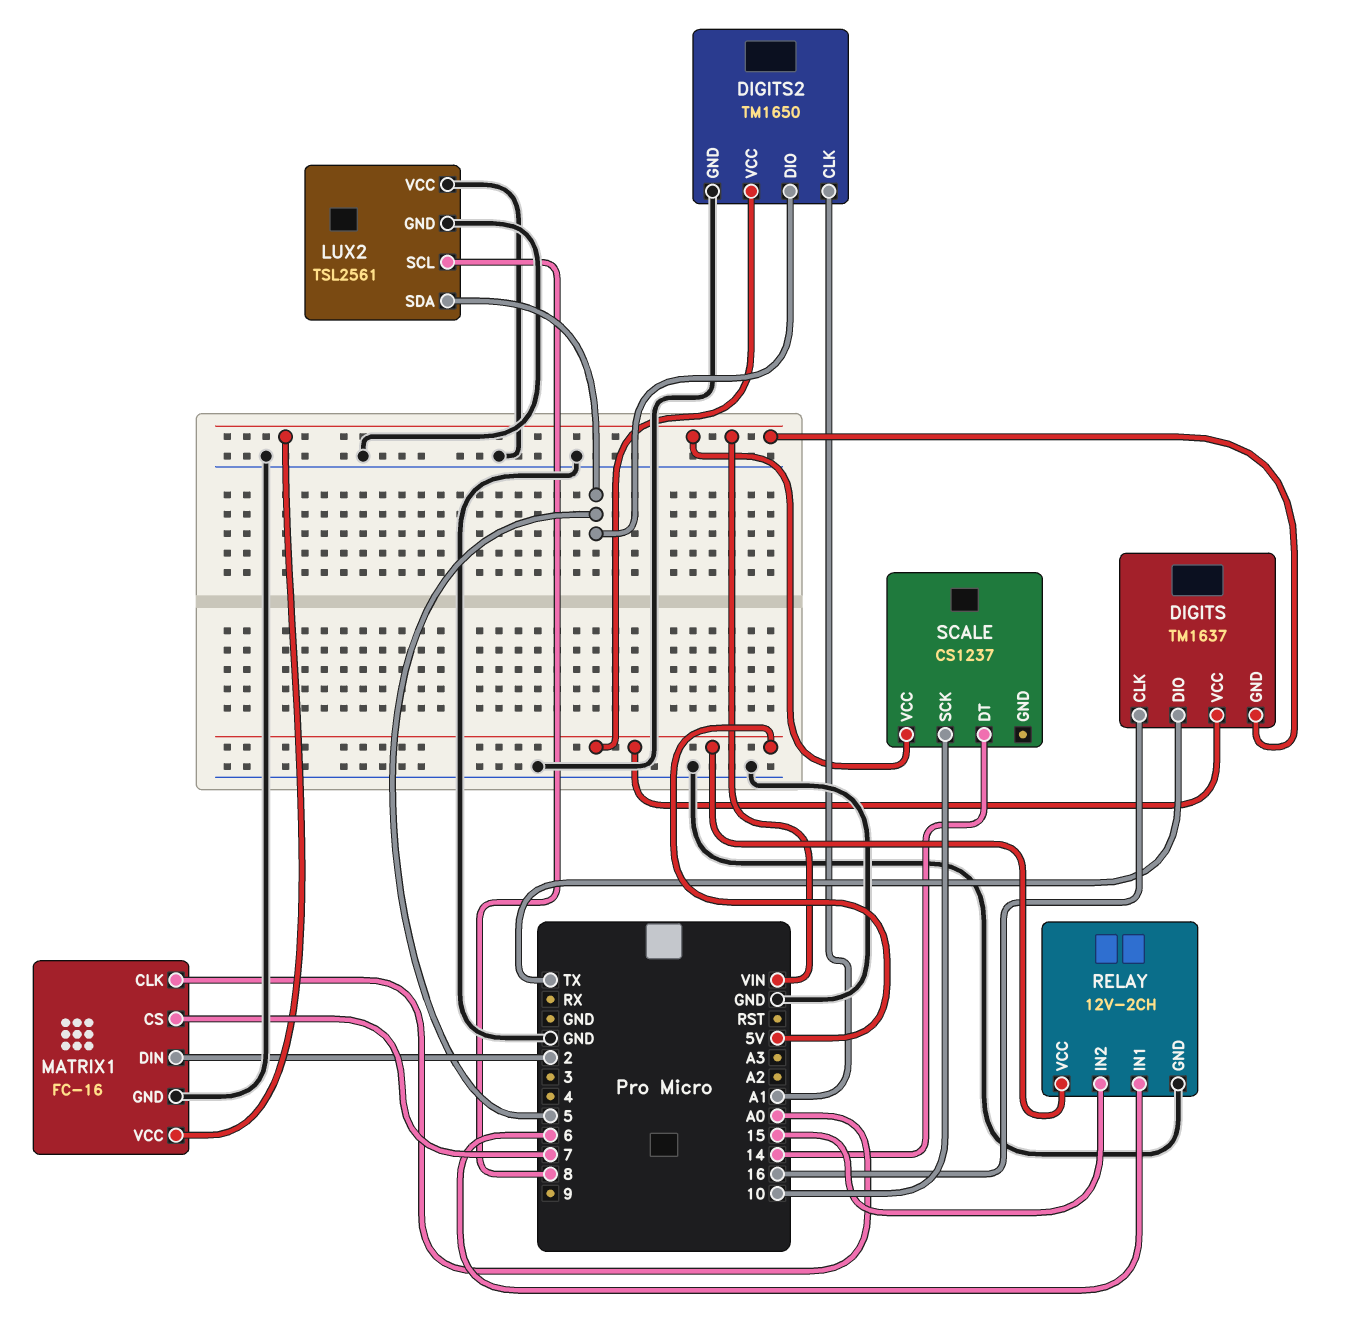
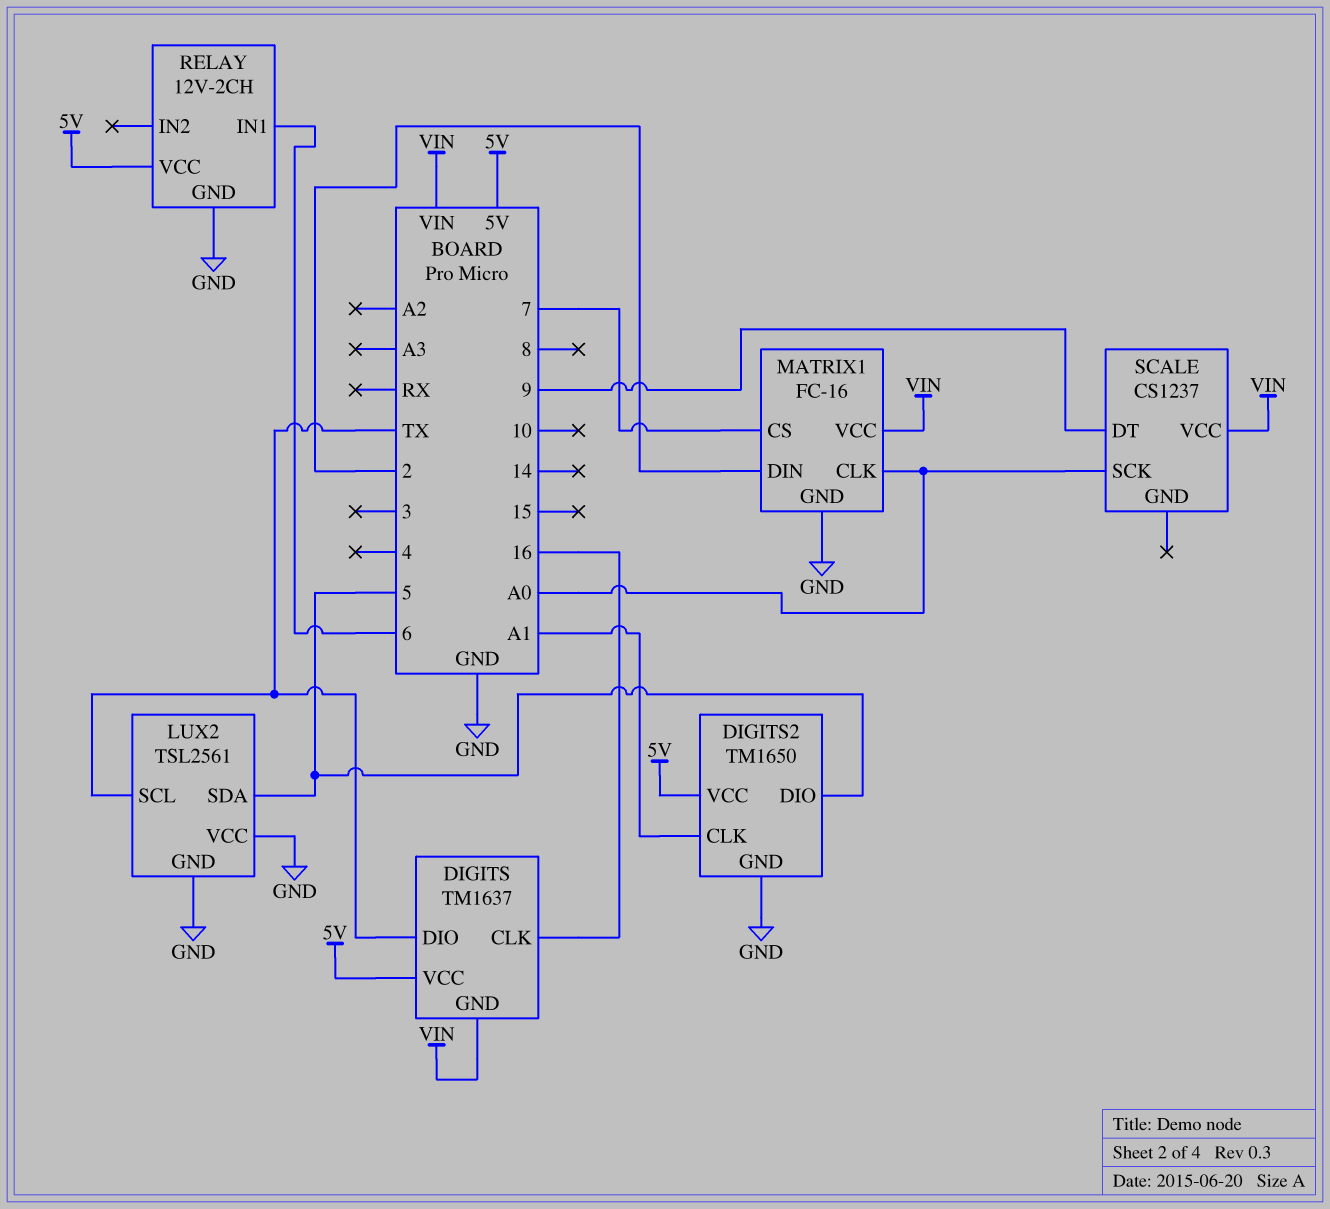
LUX2 pin SCL: 8 -> TX
RELAY pin IN2: 15 -> none
SCALE pin DT: 14 -> 9
SCALE pin SCK: 10 -> A0

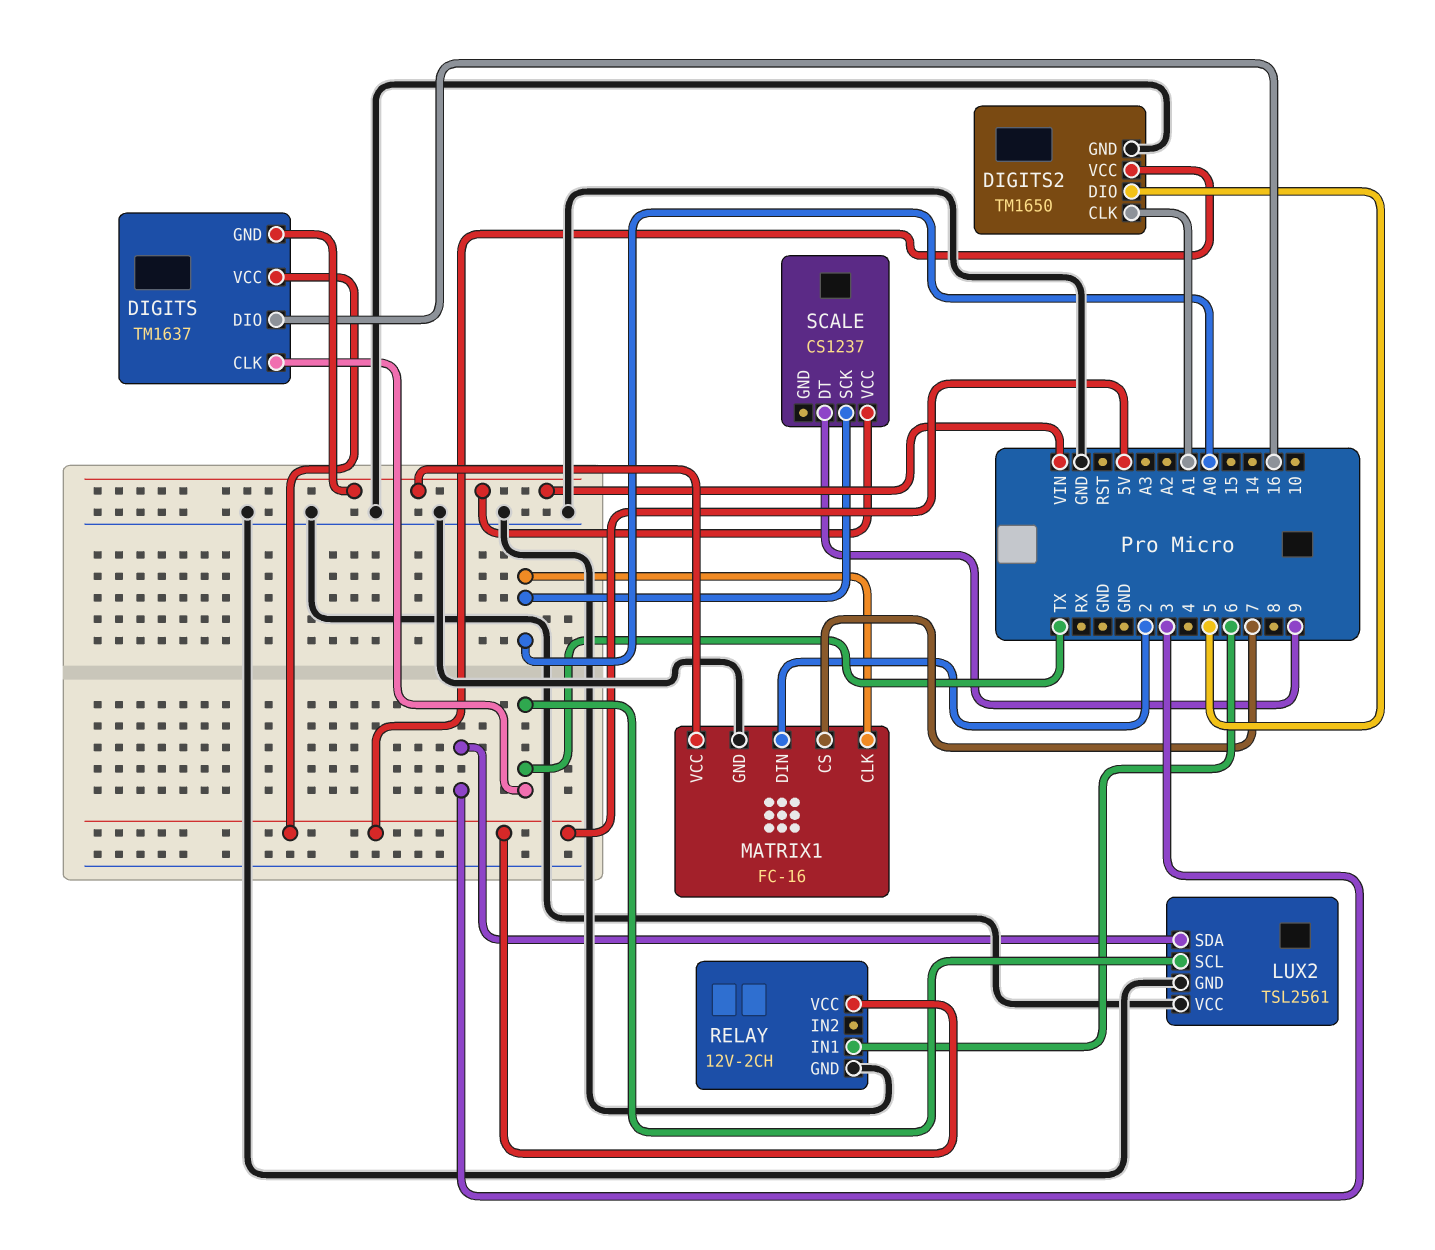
DIGITS pin CLK: 16 -> TX
DIGITS pin DIO: TX -> 16
LUX2 pin SDA: 5 -> 3

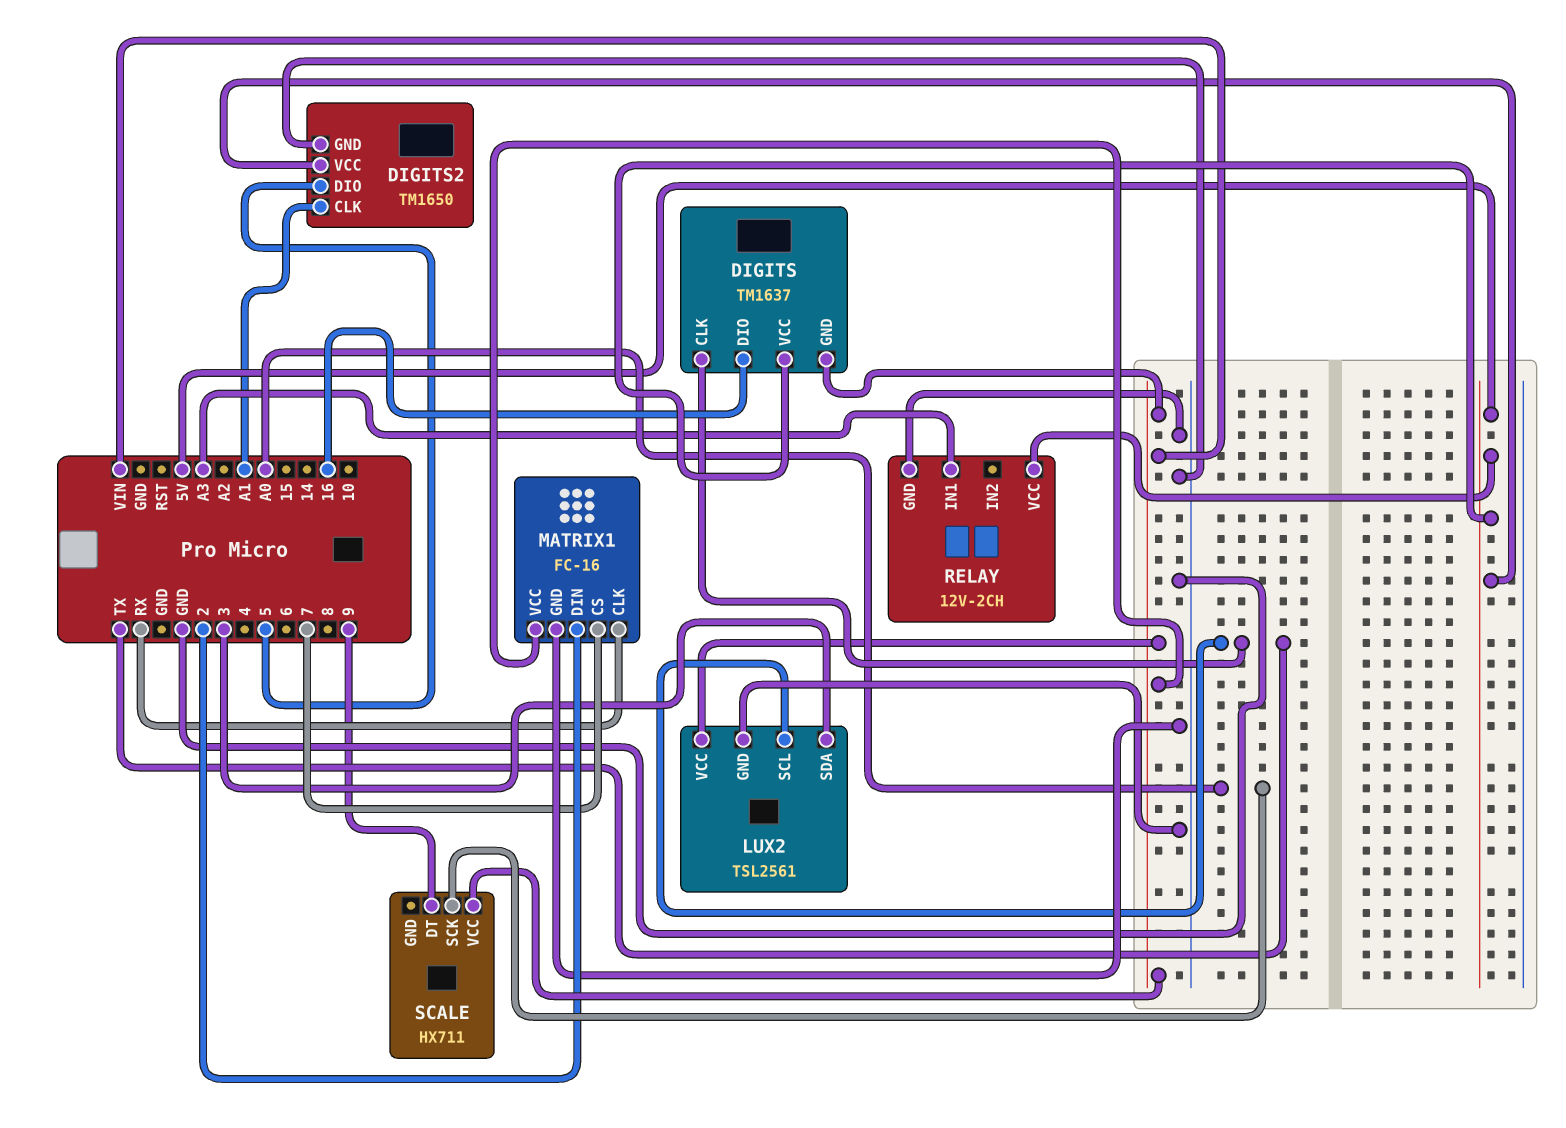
LUX2 pin VCC: GND -> VIN
MATRIX1 pin CLK: A0 -> RX
RELAY pin IN1: 6 -> A3
SCALE: CS1237 -> HX711

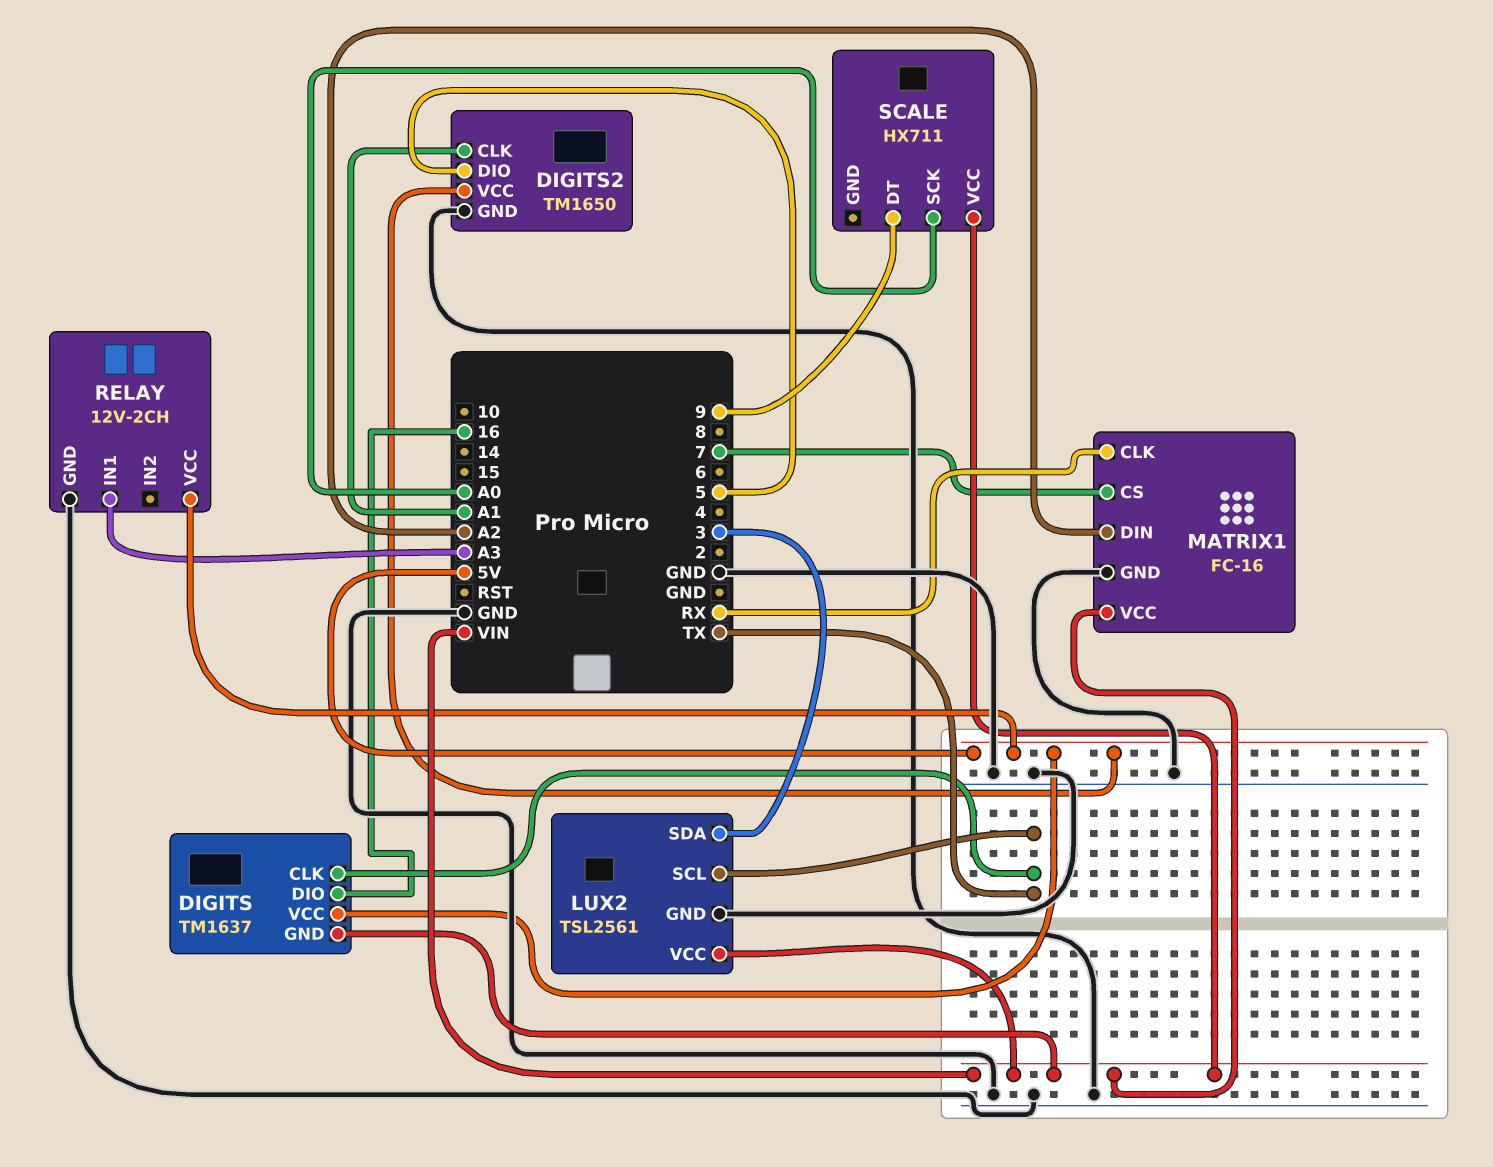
MATRIX1 pin DIN: 2 -> A2

